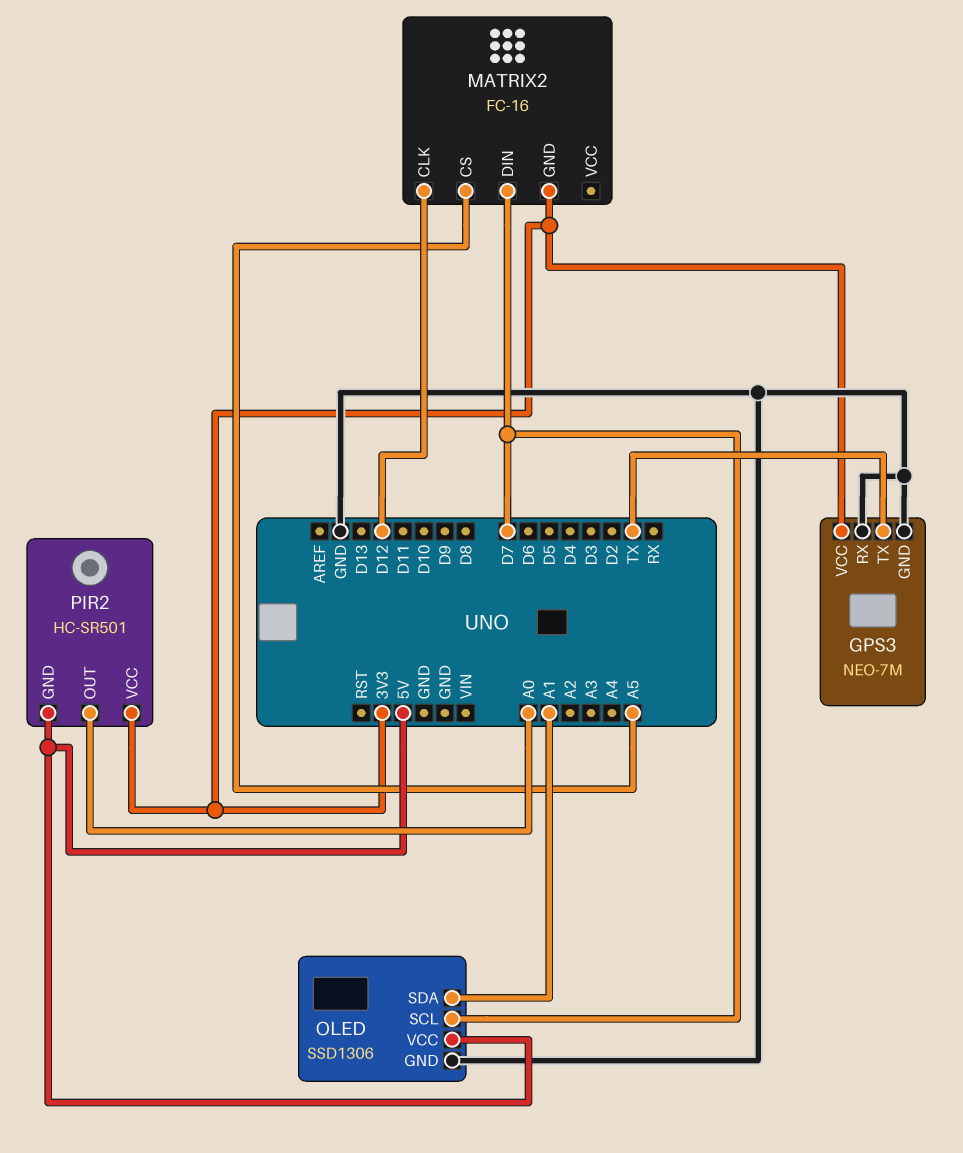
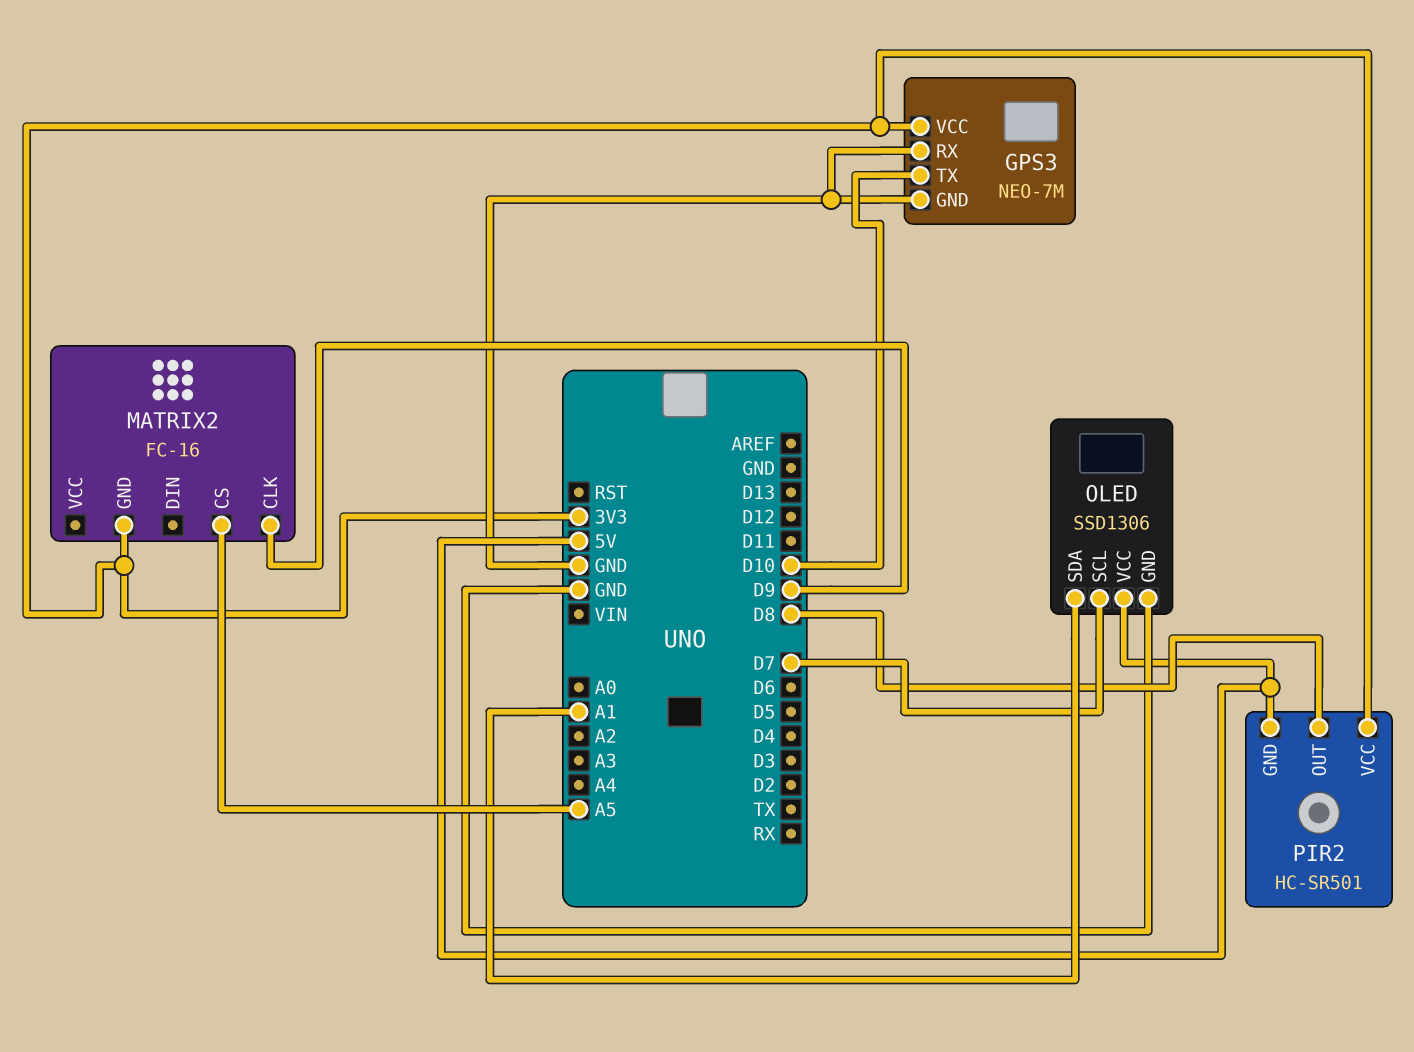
GPS3 pin TX: TX -> D10
MATRIX2 pin CLK: D12 -> D9
MATRIX2 pin DIN: D7 -> none
PIR2 pin OUT: A0 -> D8

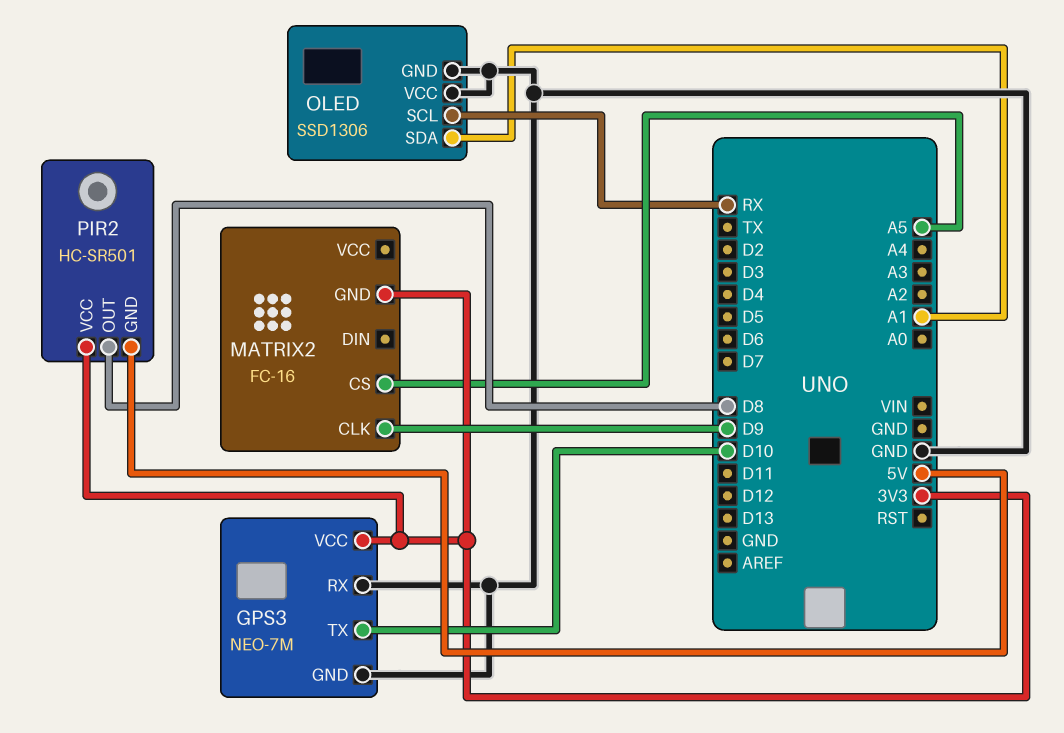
OLED pin SCL: D7 -> RX
OLED pin VCC: 5V -> GND

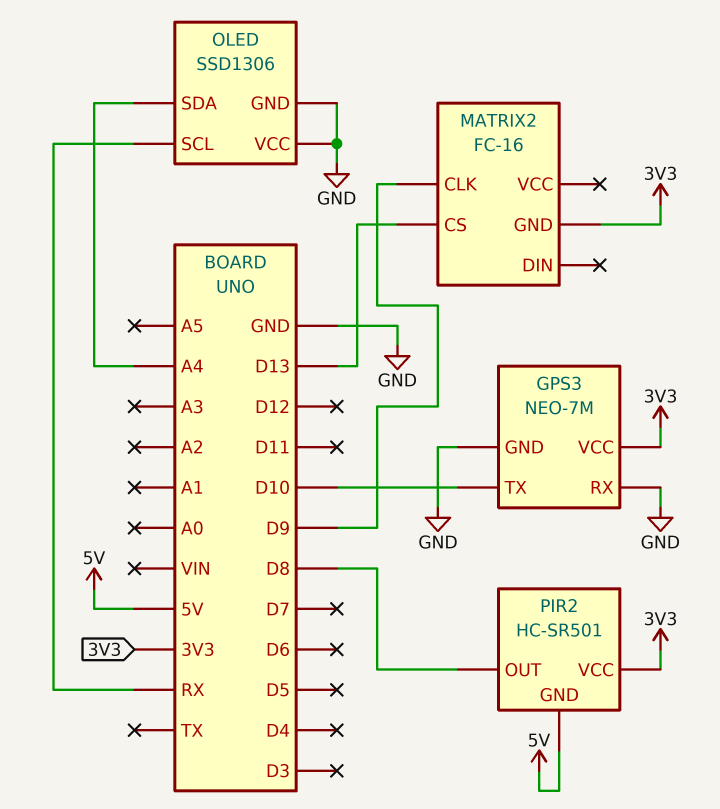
MATRIX2 pin CS: A5 -> D13
OLED pin SDA: A1 -> A4

